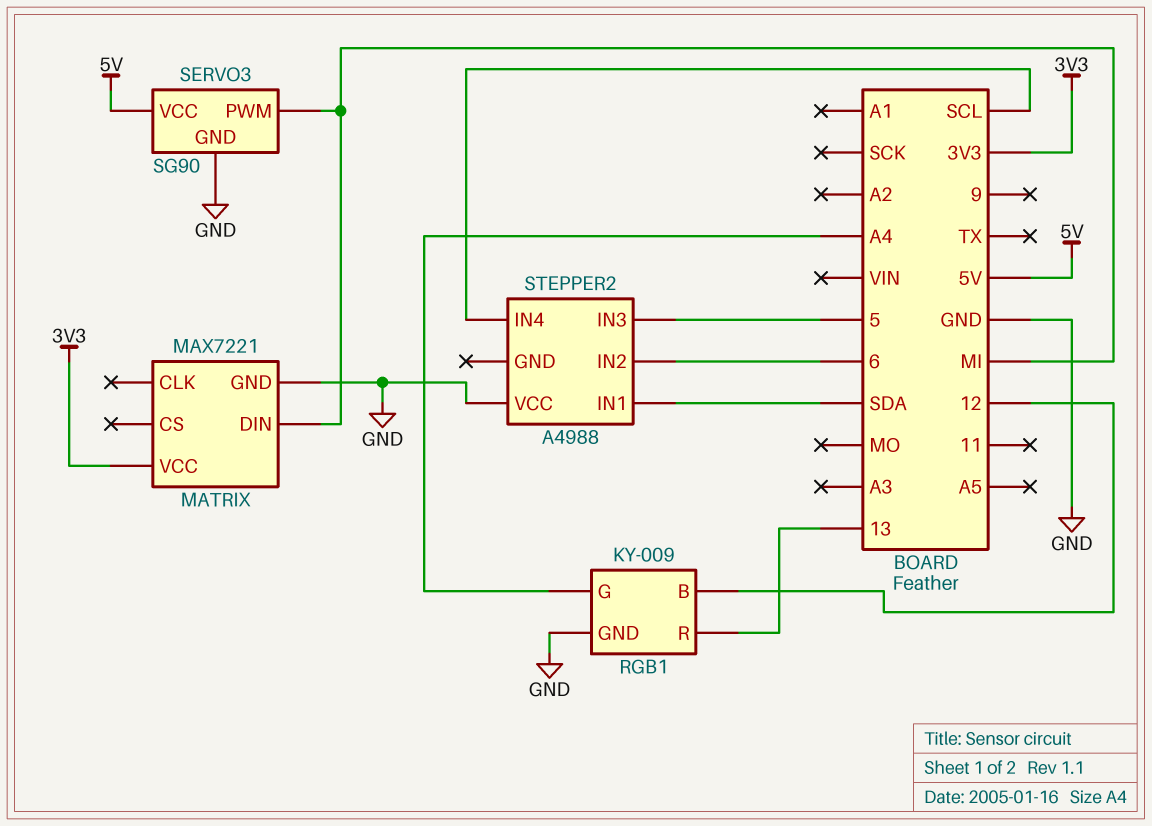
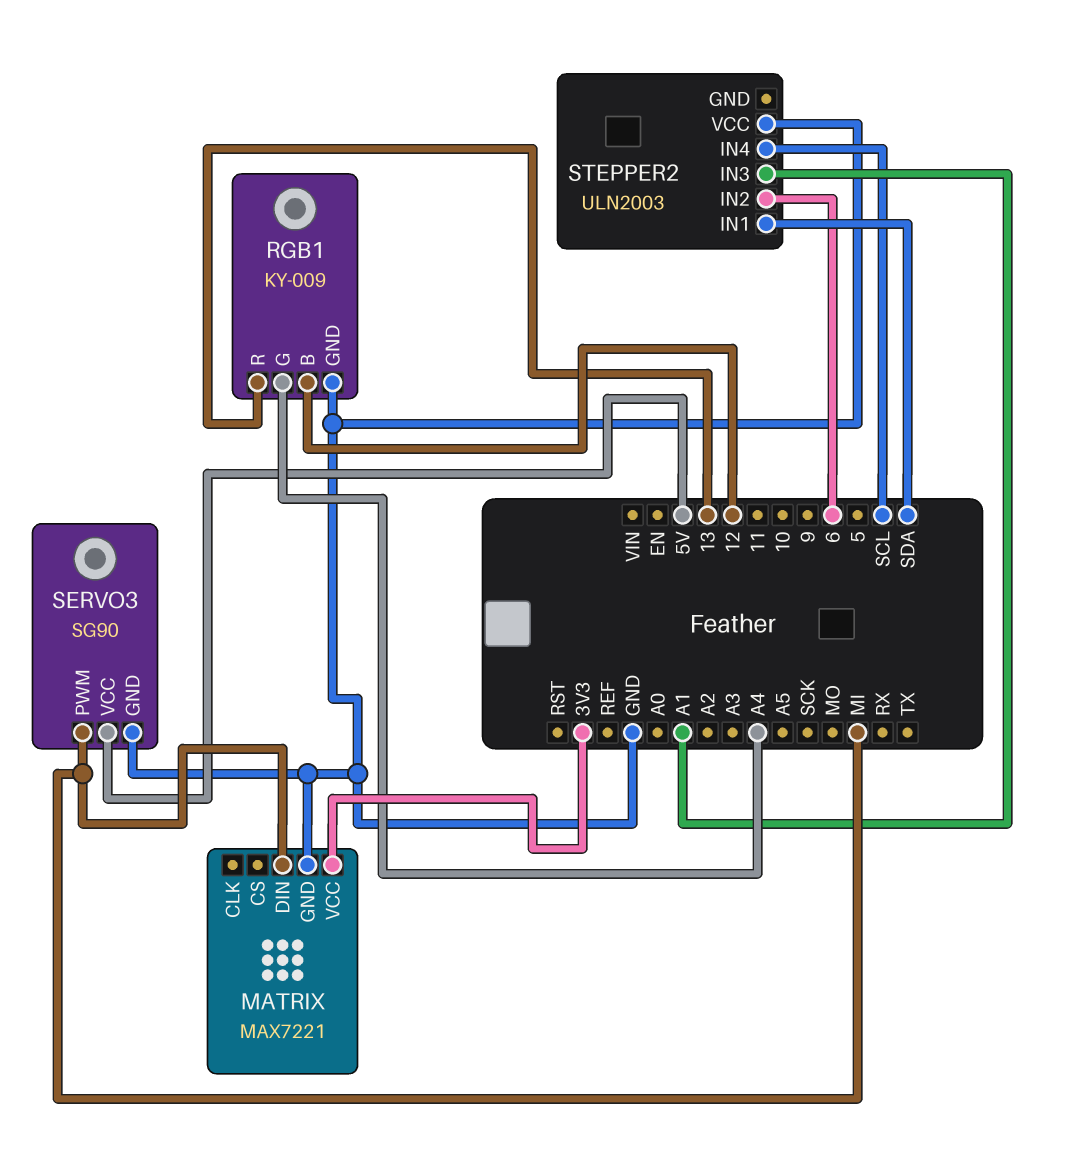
STEPPER2: A4988 -> ULN2003
STEPPER2 pin IN3: 5 -> A1

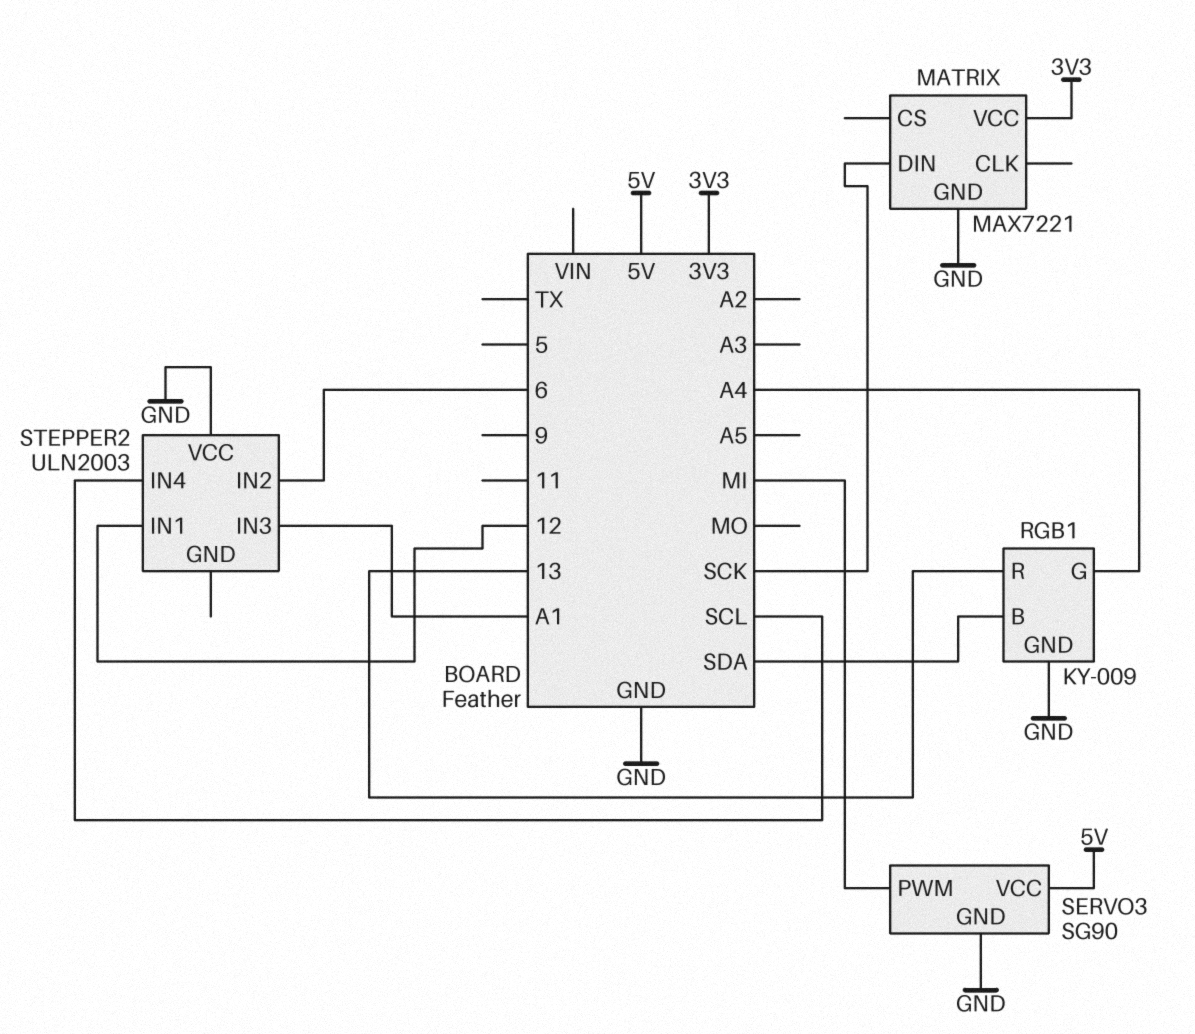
MATRIX pin DIN: MI -> SCK
RGB1 pin B: 12 -> SDA
STEPPER2 pin IN1: SDA -> 12

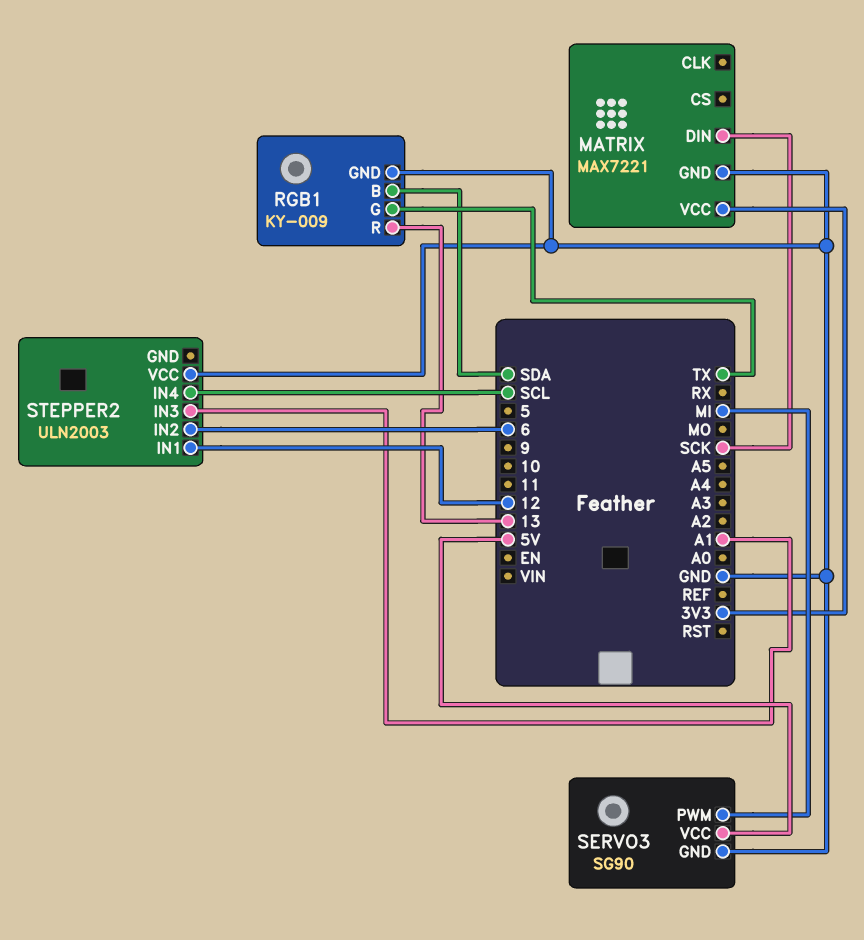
RGB1 pin G: A4 -> TX

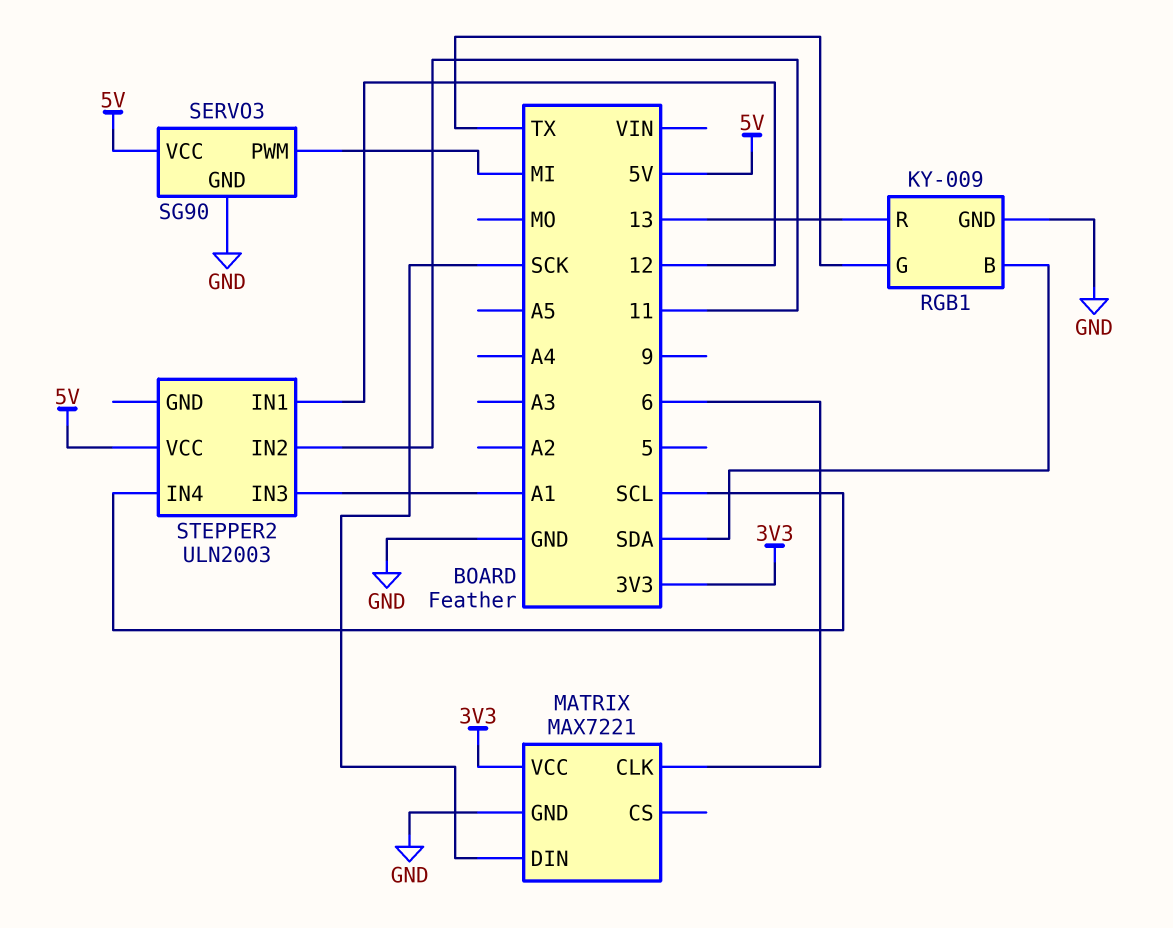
MATRIX pin CLK: none -> 6
STEPPER2 pin IN2: 6 -> 11
STEPPER2 pin VCC: GND -> 5V

